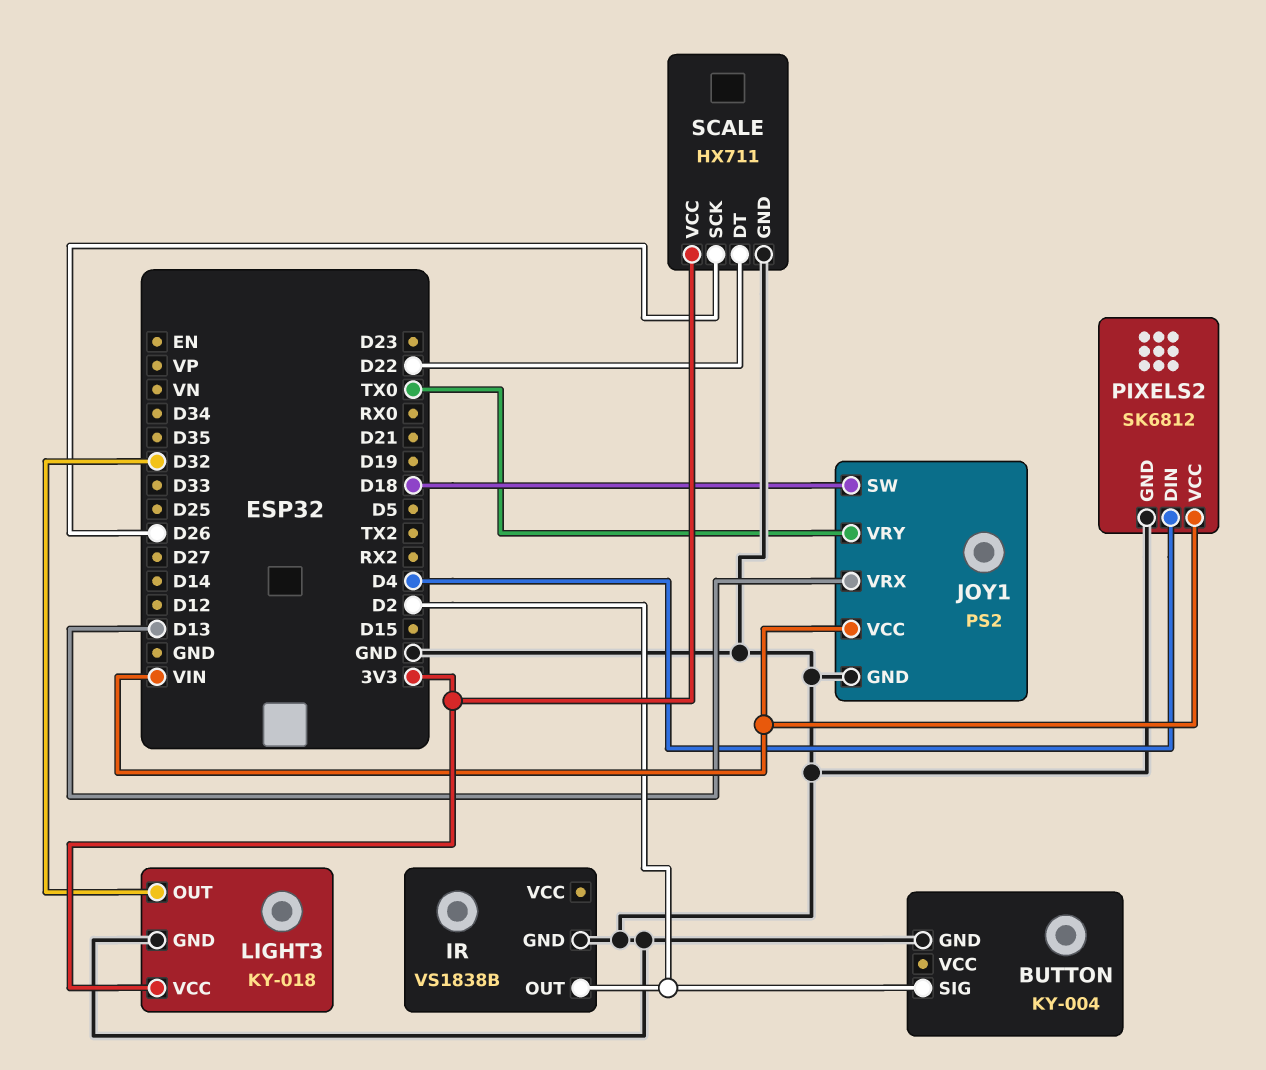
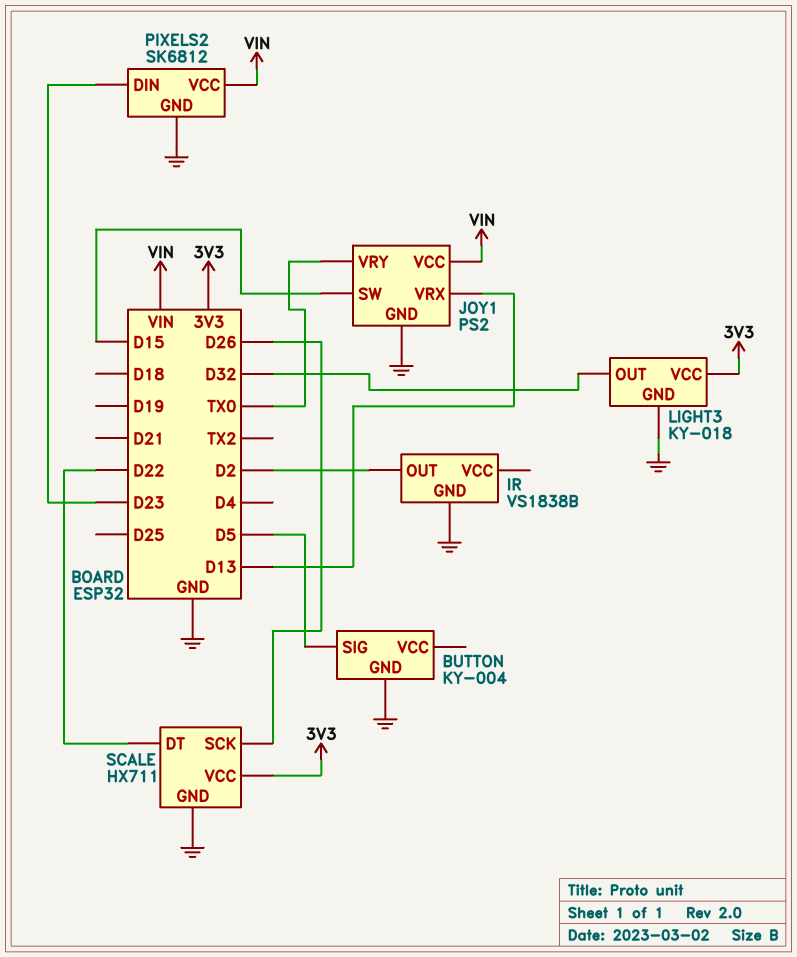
BUTTON pin SIG: D2 -> D5
JOY1 pin SW: D18 -> D15
PIXELS2 pin DIN: D4 -> D23

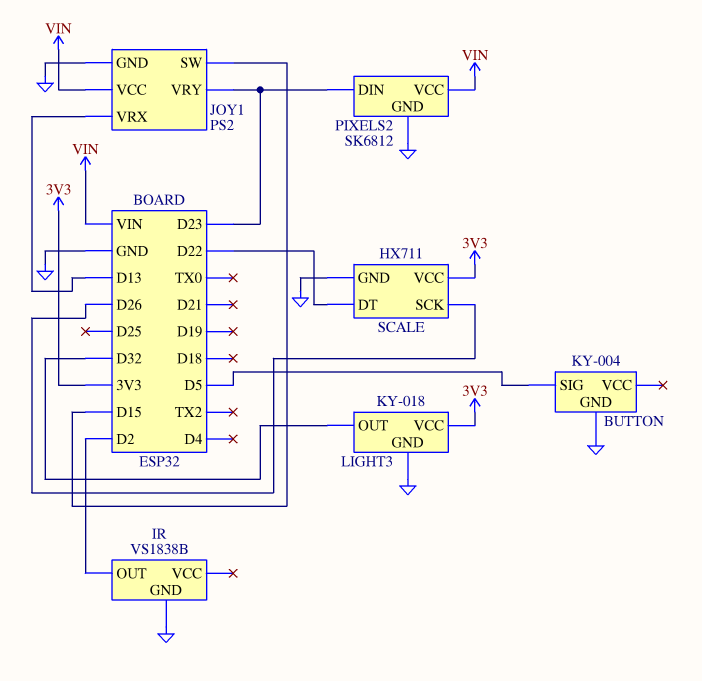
JOY1 pin VRY: TX0 -> D23

